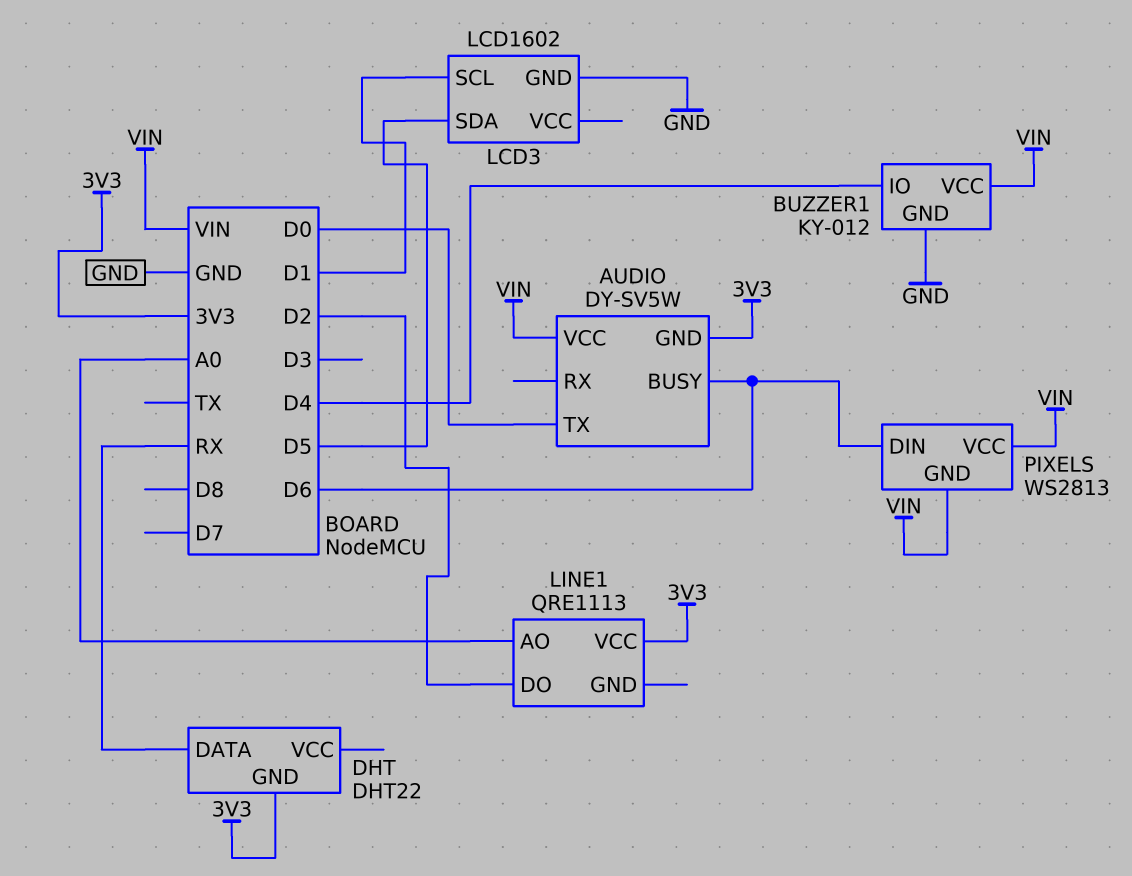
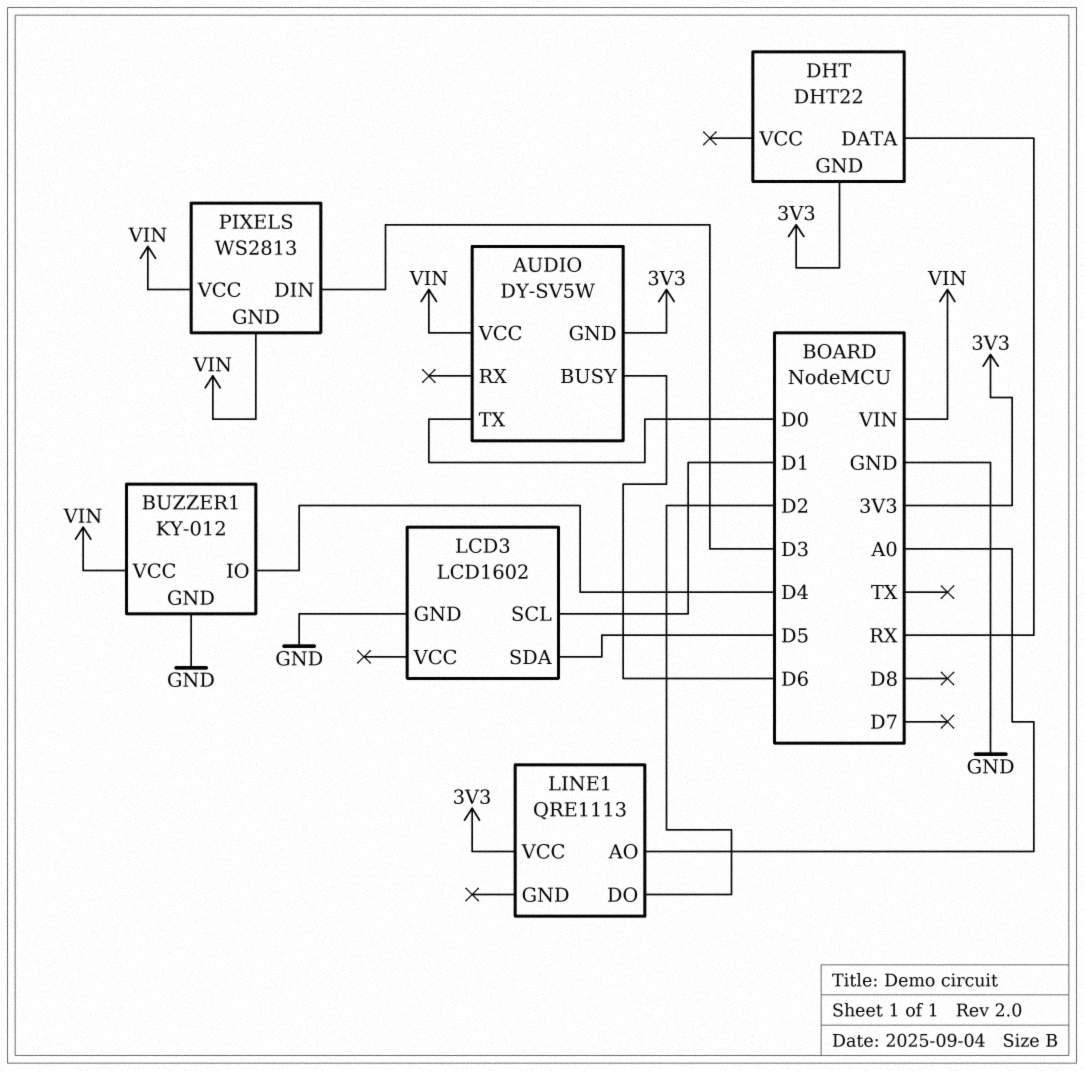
PIXELS pin DIN: D6 -> D3

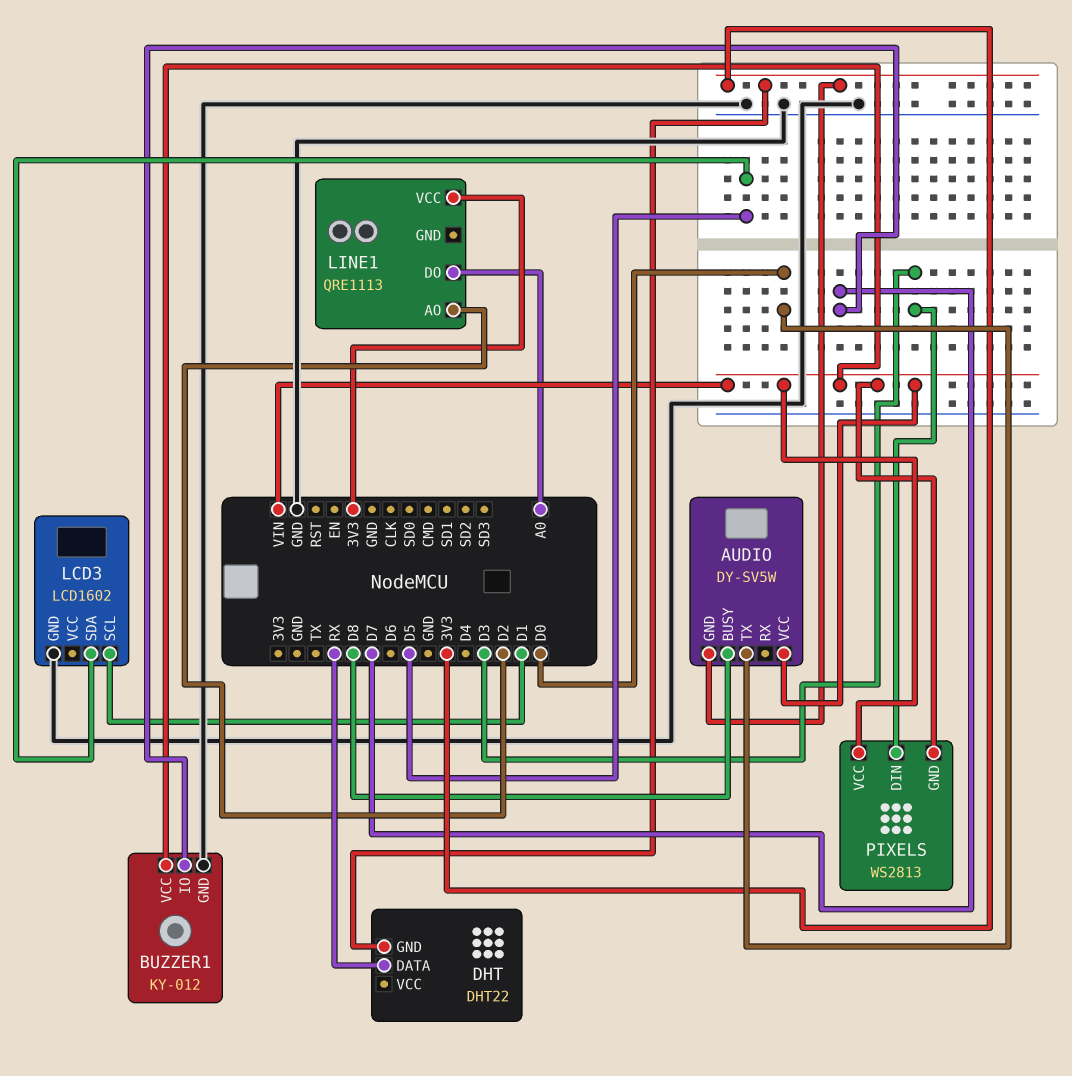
AUDIO pin BUSY: D6 -> D8
BUZZER1 pin IO: D4 -> D7
LINE1 pin AO: A0 -> D2
LINE1 pin DO: D2 -> A0

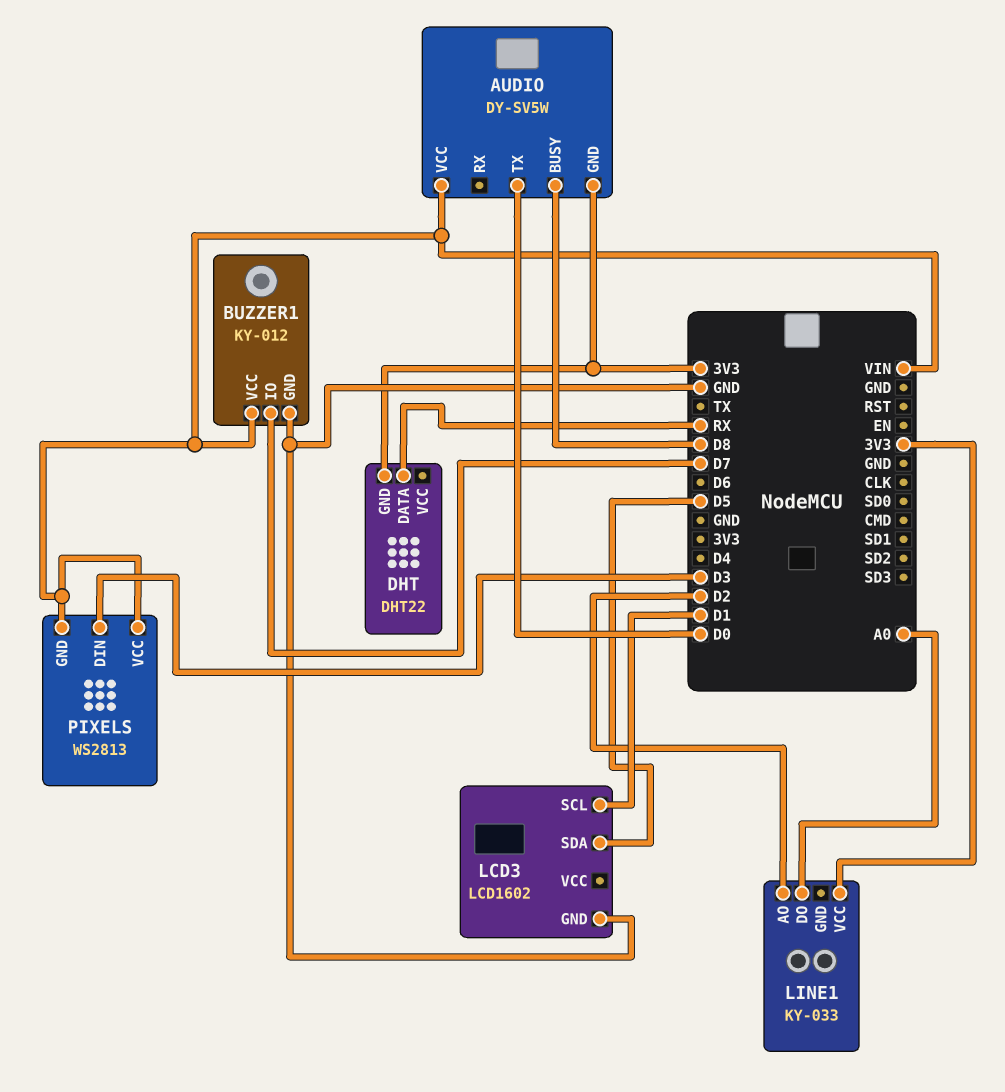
LINE1: QRE1113 -> KY-033

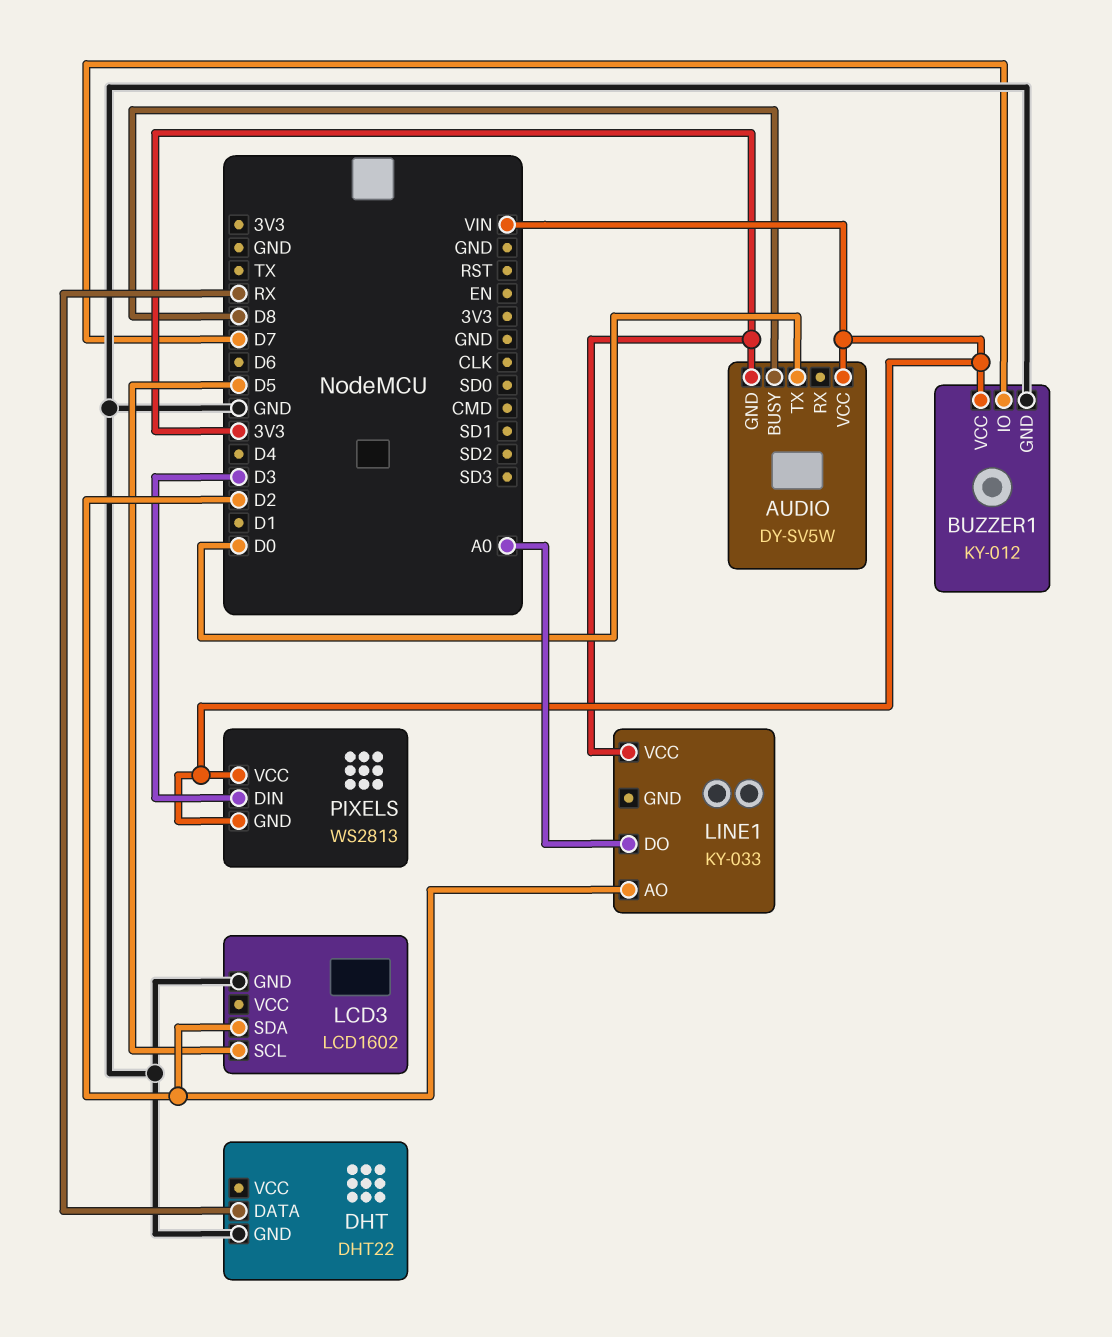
DHT pin GND: 3V3 -> GND
LCD3 pin SCL: D1 -> D5
LCD3 pin SDA: D5 -> D2

